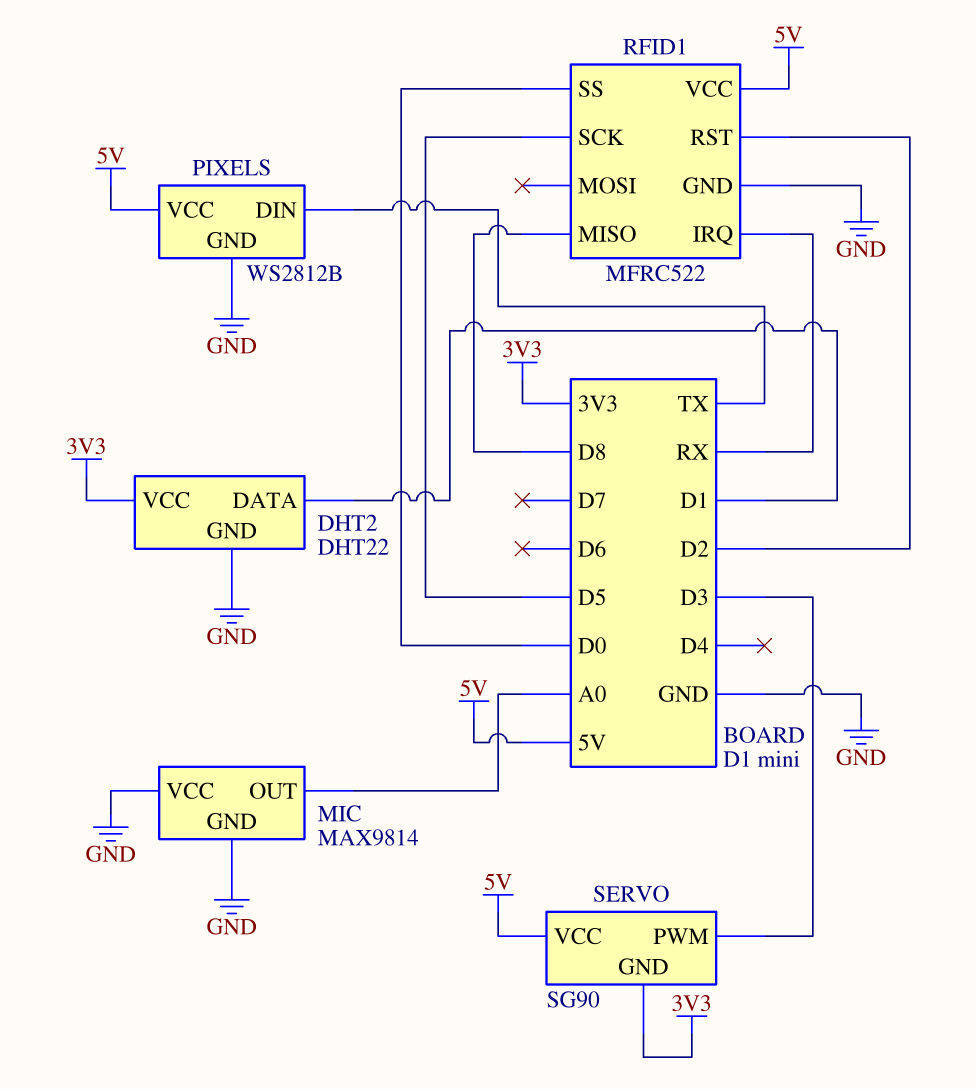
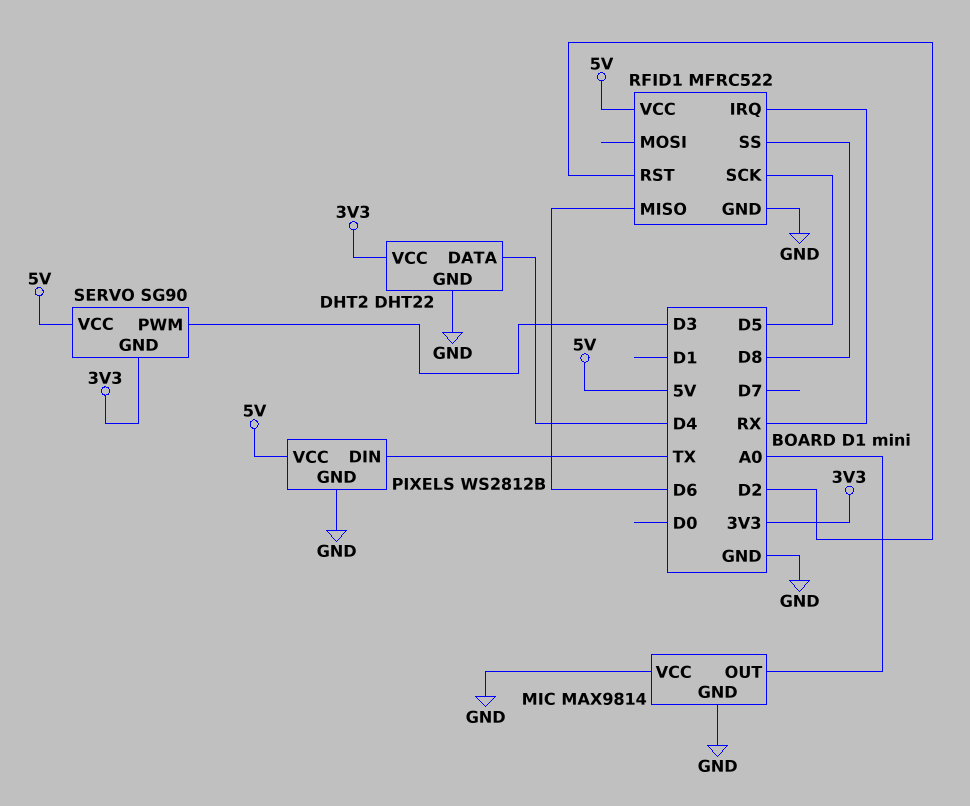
DHT2 pin DATA: D1 -> D4
RFID1 pin MISO: D8 -> D6
RFID1 pin SS: D0 -> D8

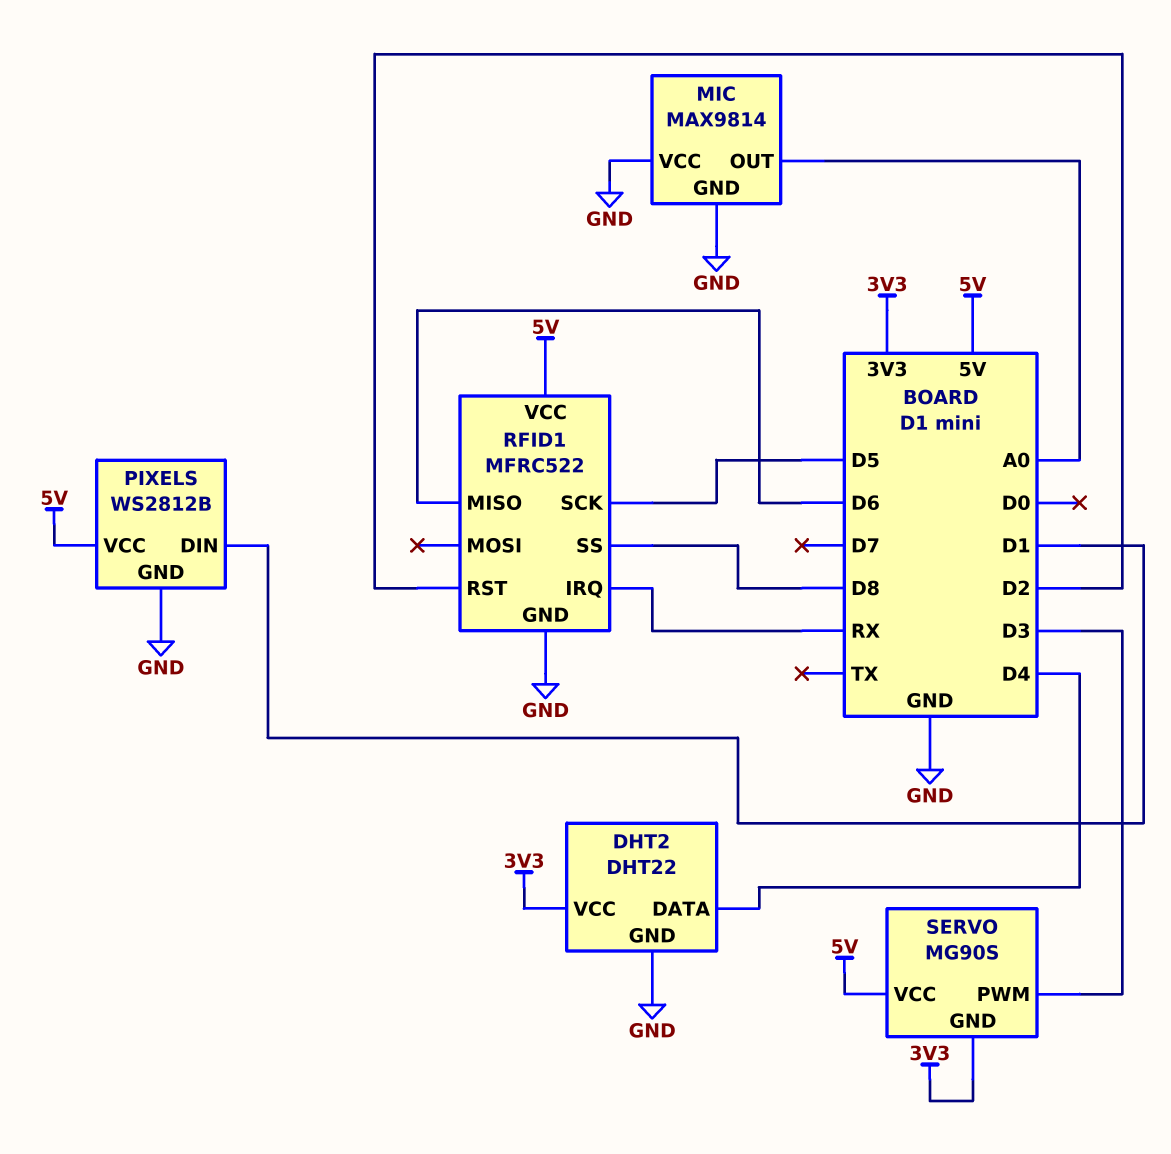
PIXELS pin DIN: TX -> D1
SERVO: SG90 -> MG90S

